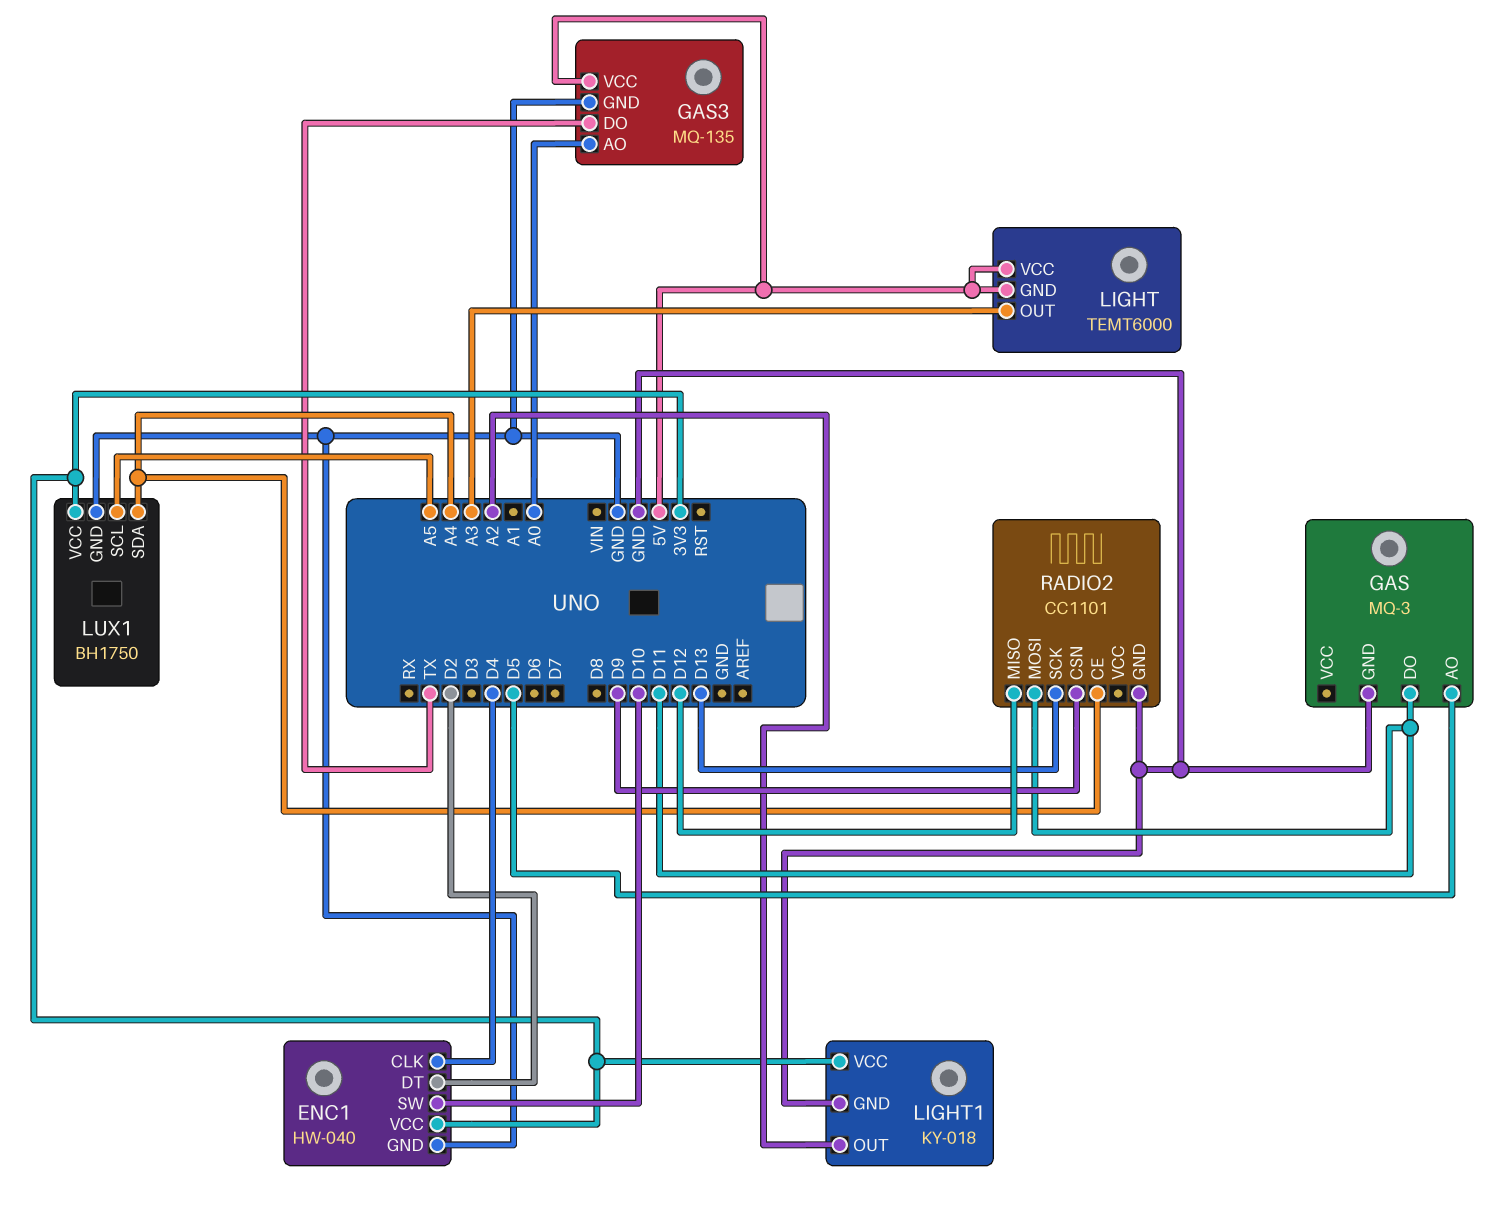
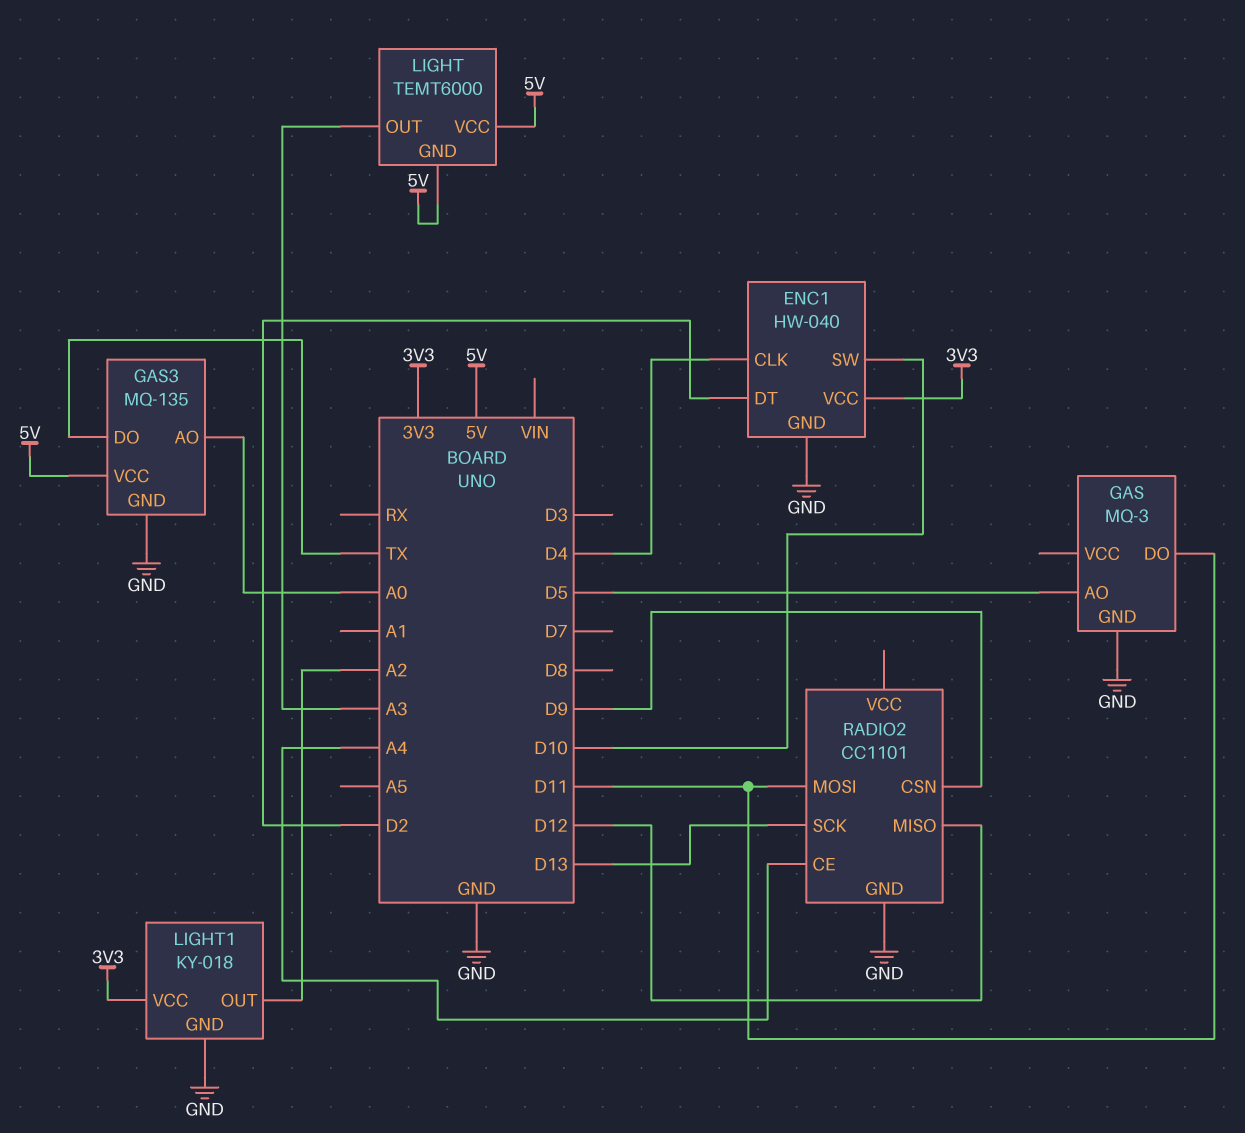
LUX1: BH1750 -> none
LUX1 pin GND: GND -> none
LUX1 pin SCL: A5 -> none
LUX1 pin SDA: A4 -> none
LUX1 pin VCC: 3V3 -> none

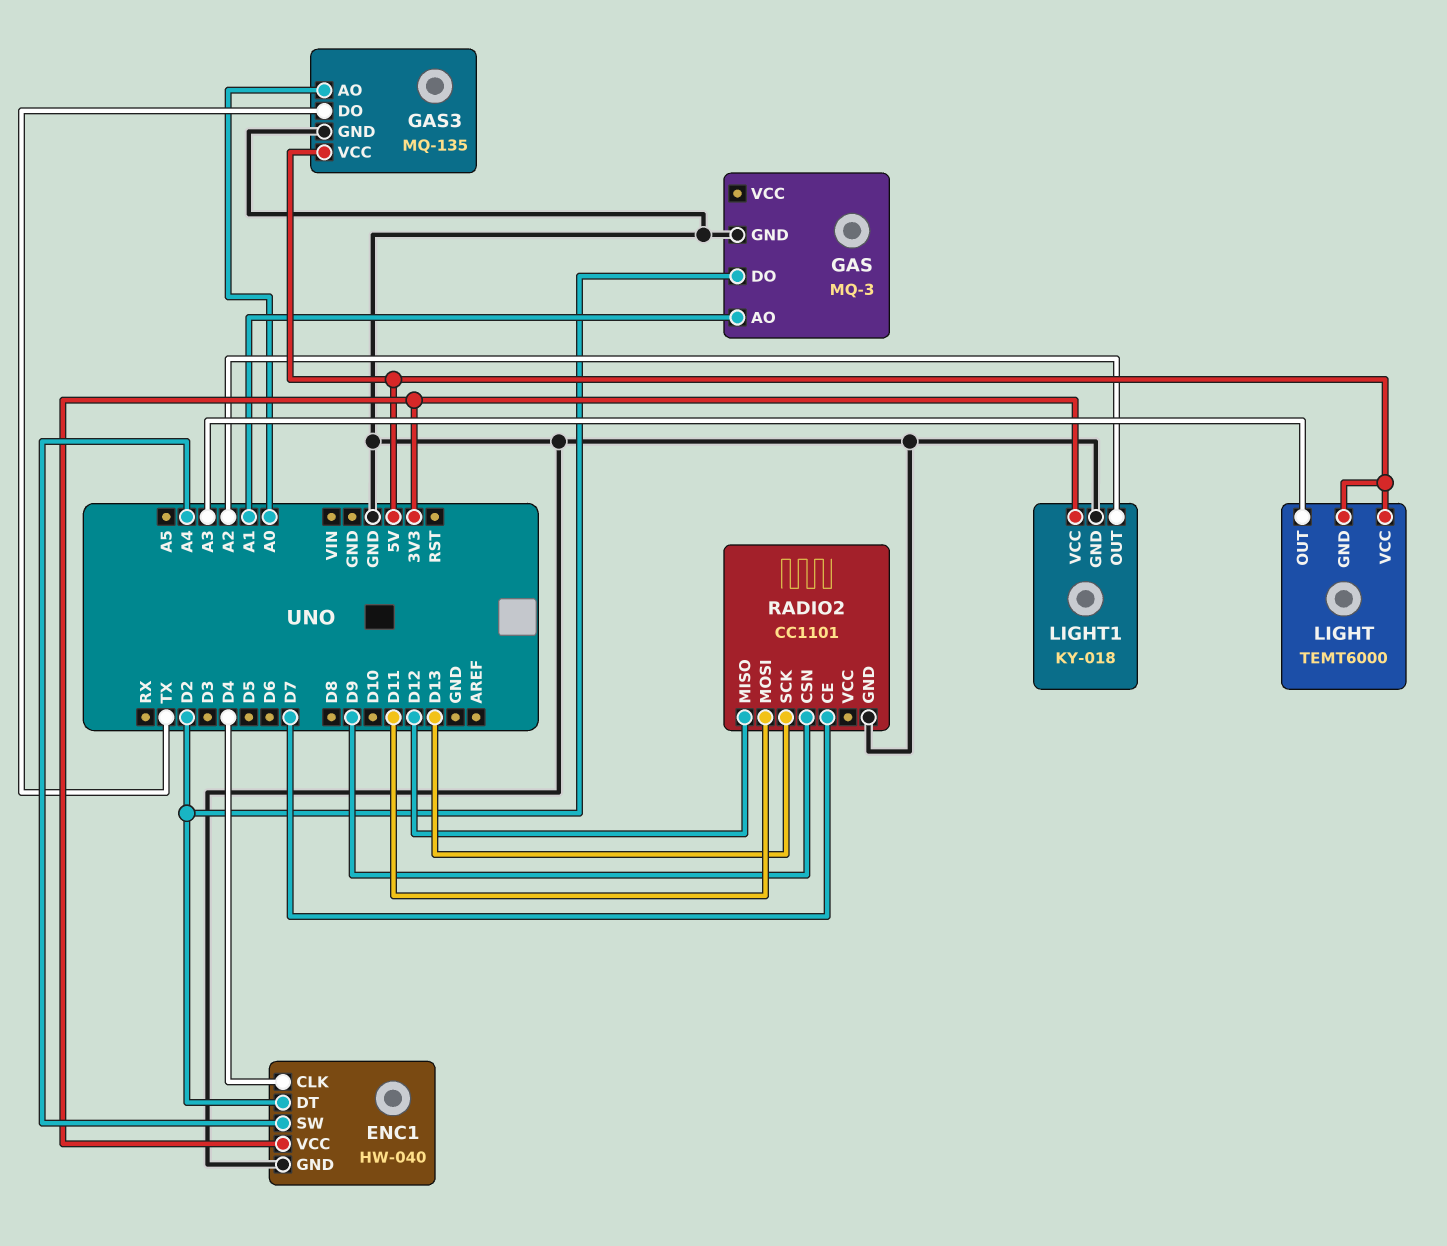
ENC1 pin SW: D10 -> A4
GAS pin AO: D5 -> A1
GAS pin DO: D11 -> D2
RADIO2 pin CE: A4 -> D7

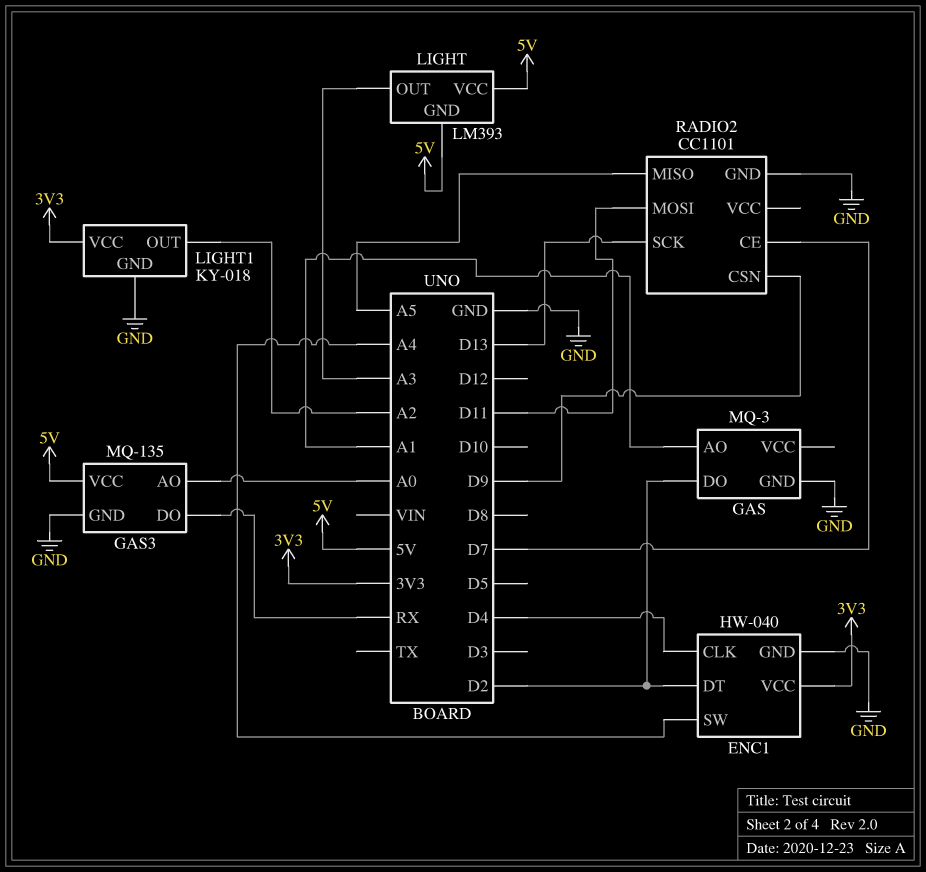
GAS3 pin DO: TX -> RX
LIGHT: TEMT6000 -> LM393
RADIO2 pin MISO: D12 -> A5

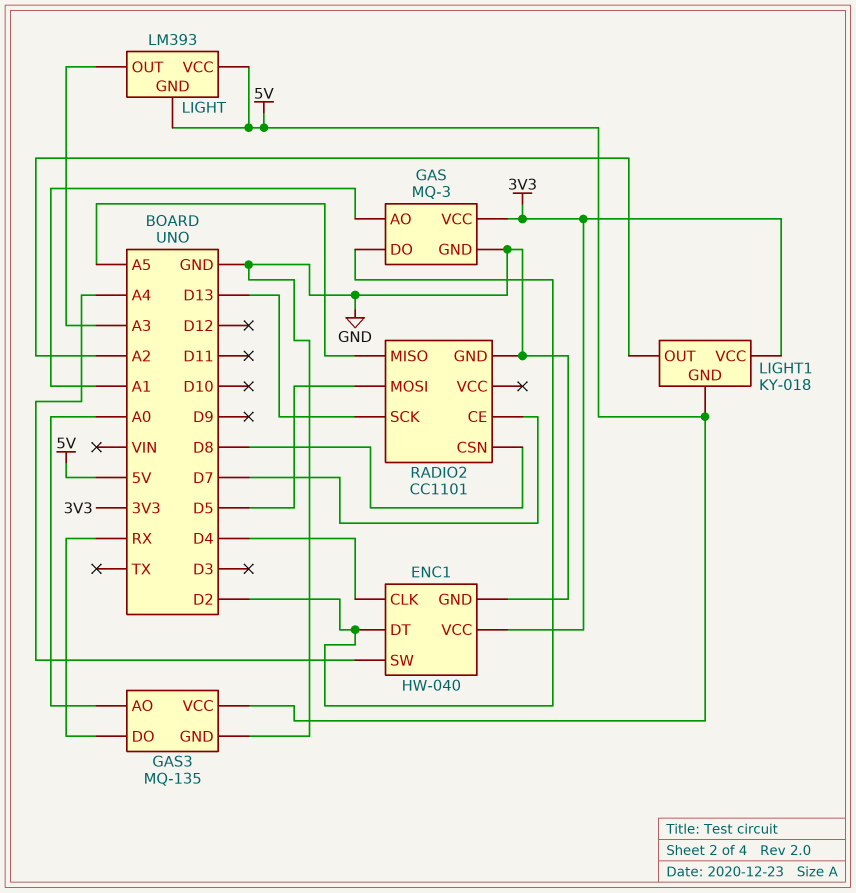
GAS pin VCC: none -> 3V3
LIGHT1 pin GND: GND -> 5V
RADIO2 pin CSN: D9 -> D8
RADIO2 pin MOSI: D11 -> D5

